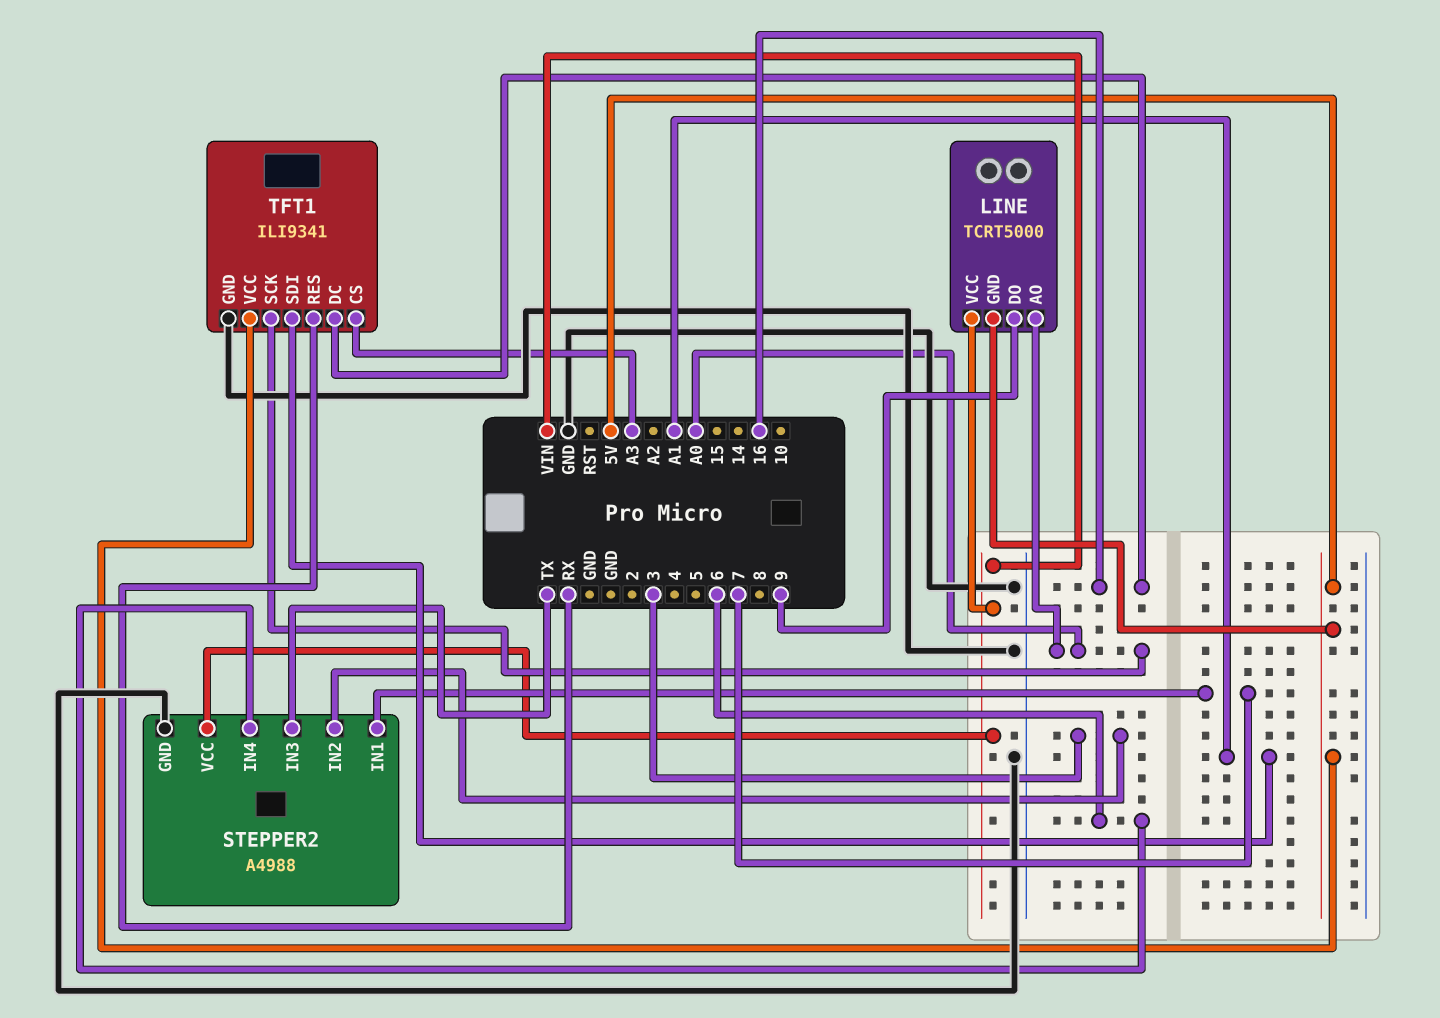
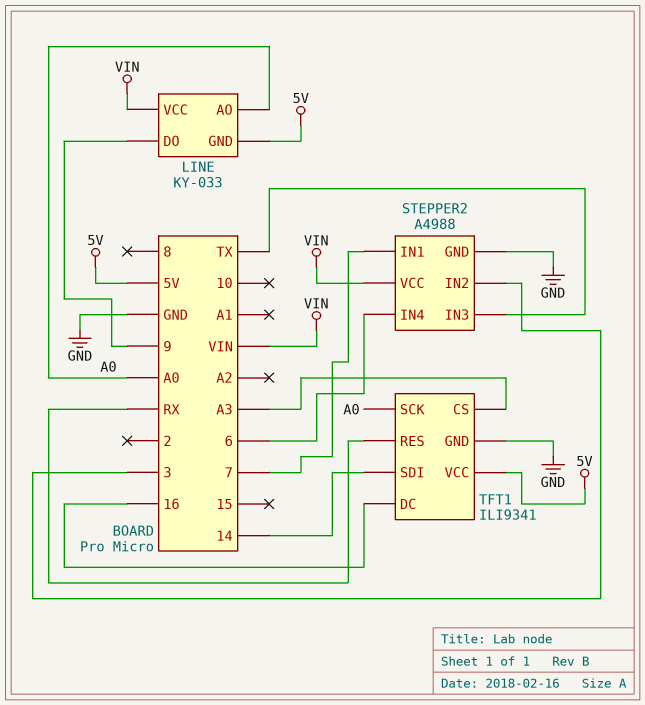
LINE: TCRT5000 -> KY-033
TFT1 pin SDI: A1 -> 14

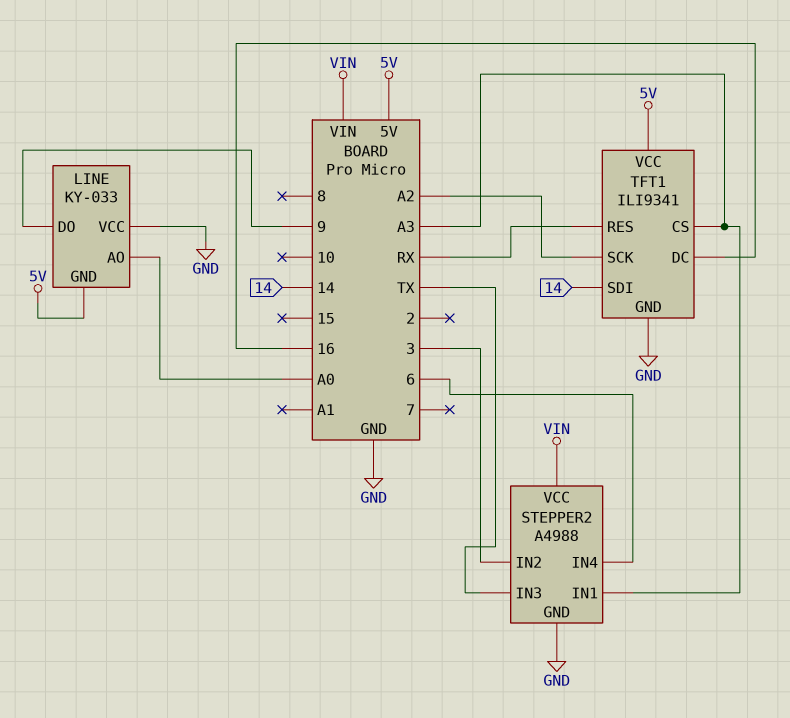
LINE pin VCC: VIN -> GND
STEPPER2 pin IN1: 7 -> A3
TFT1 pin SCK: A0 -> A2

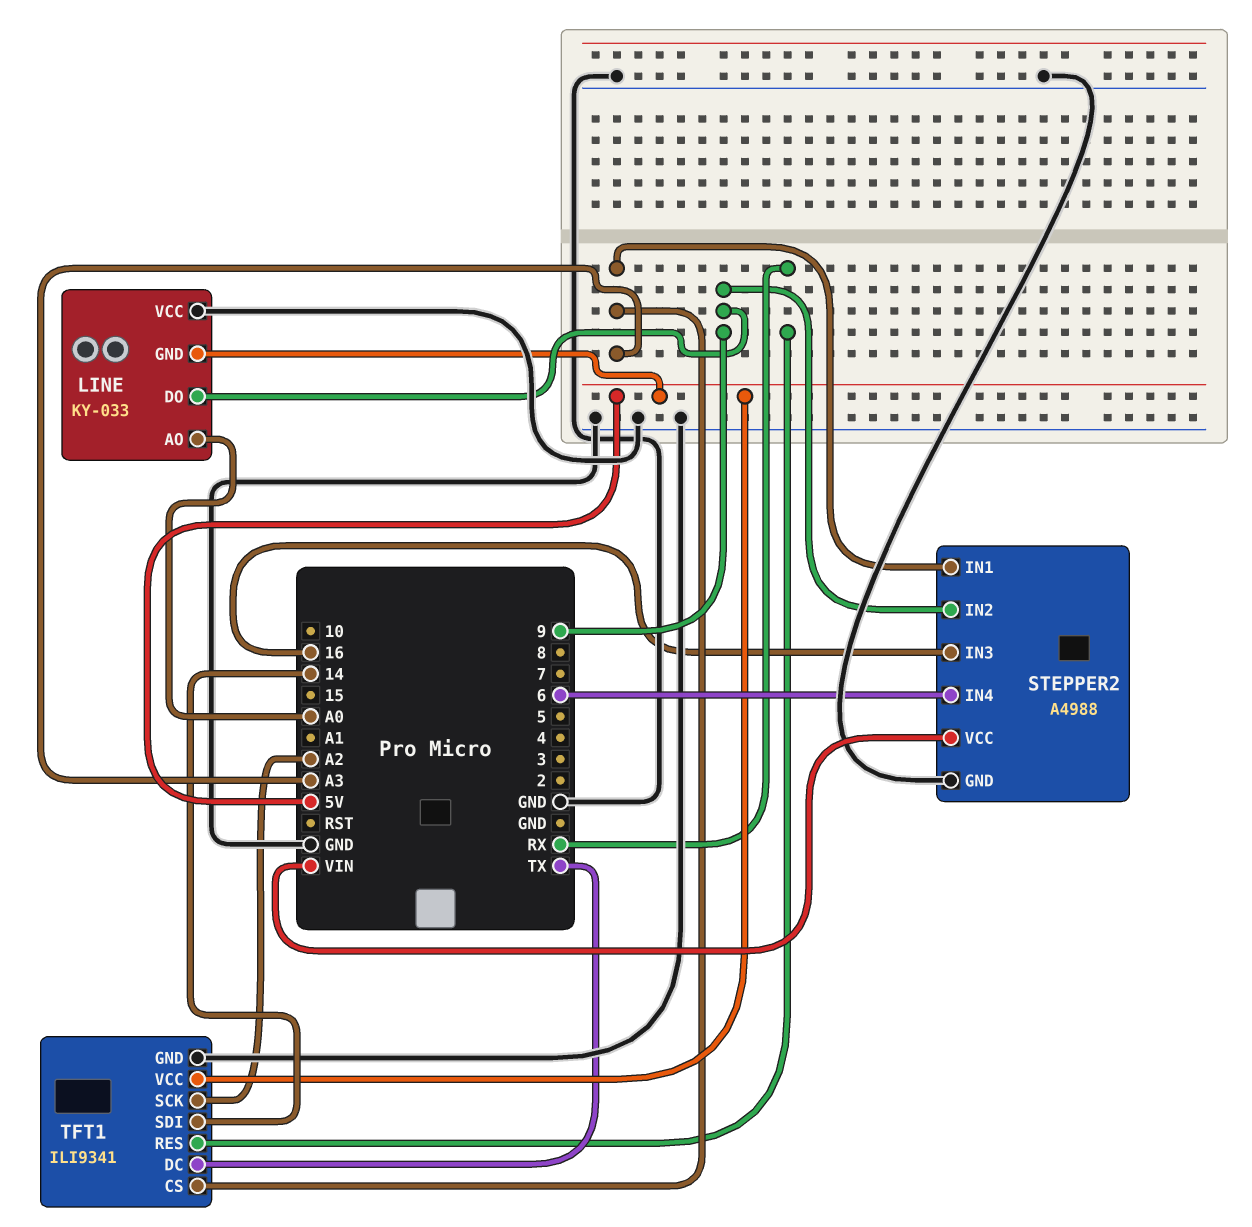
STEPPER2 pin IN2: 3 -> 9
STEPPER2 pin IN3: TX -> 16
TFT1 pin DC: 16 -> TX

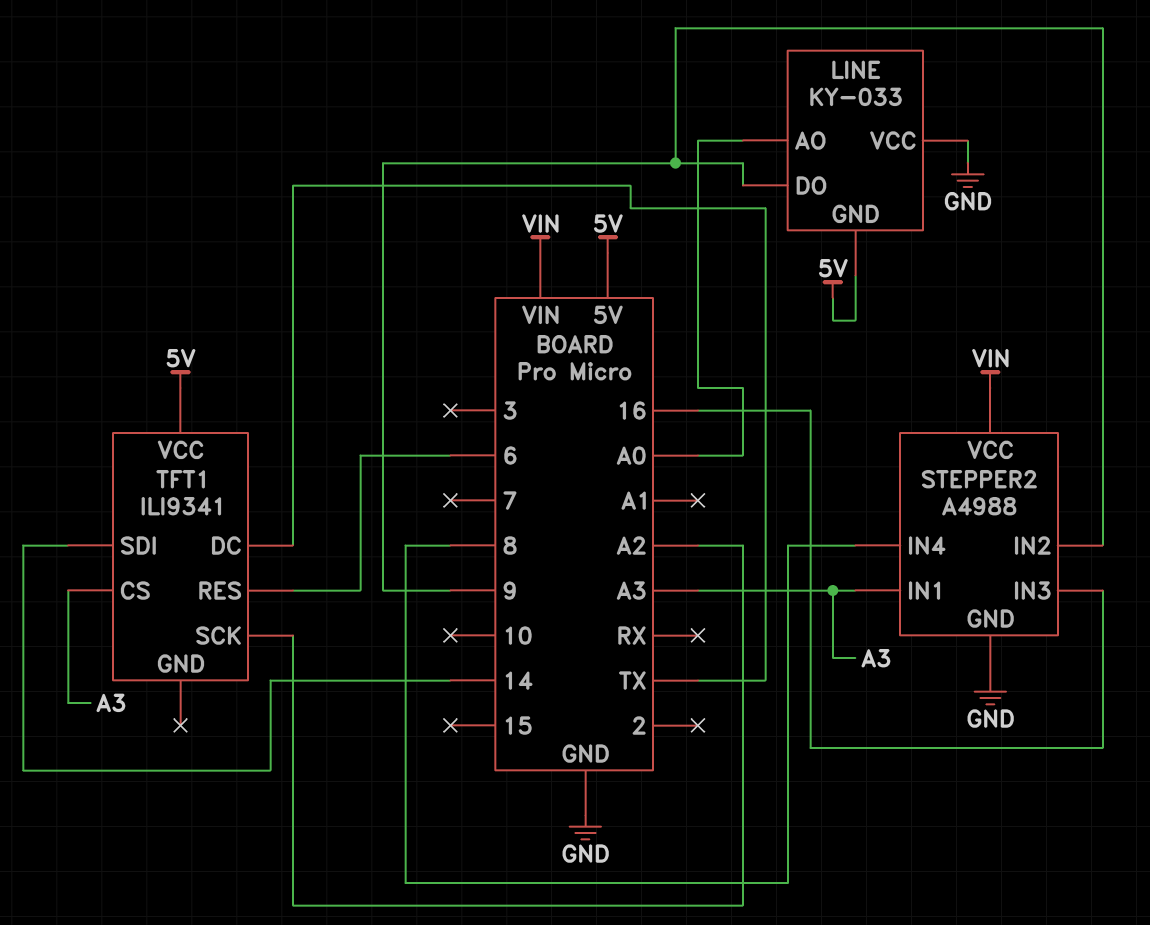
STEPPER2 pin IN4: 6 -> 8
TFT1 pin GND: GND -> none
TFT1 pin RES: RX -> 6

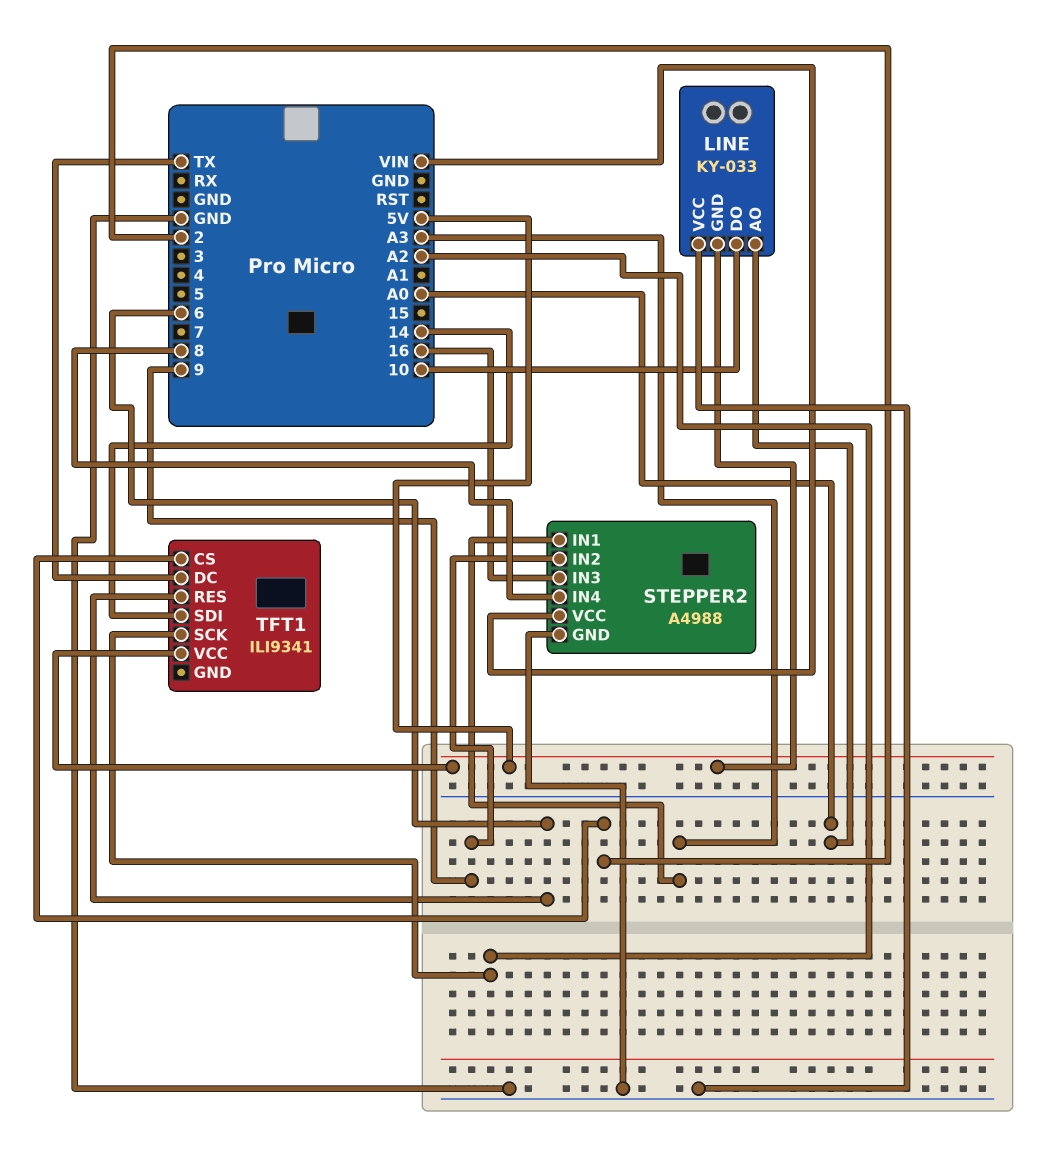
LINE pin DO: 9 -> 10
TFT1 pin CS: A3 -> 2

